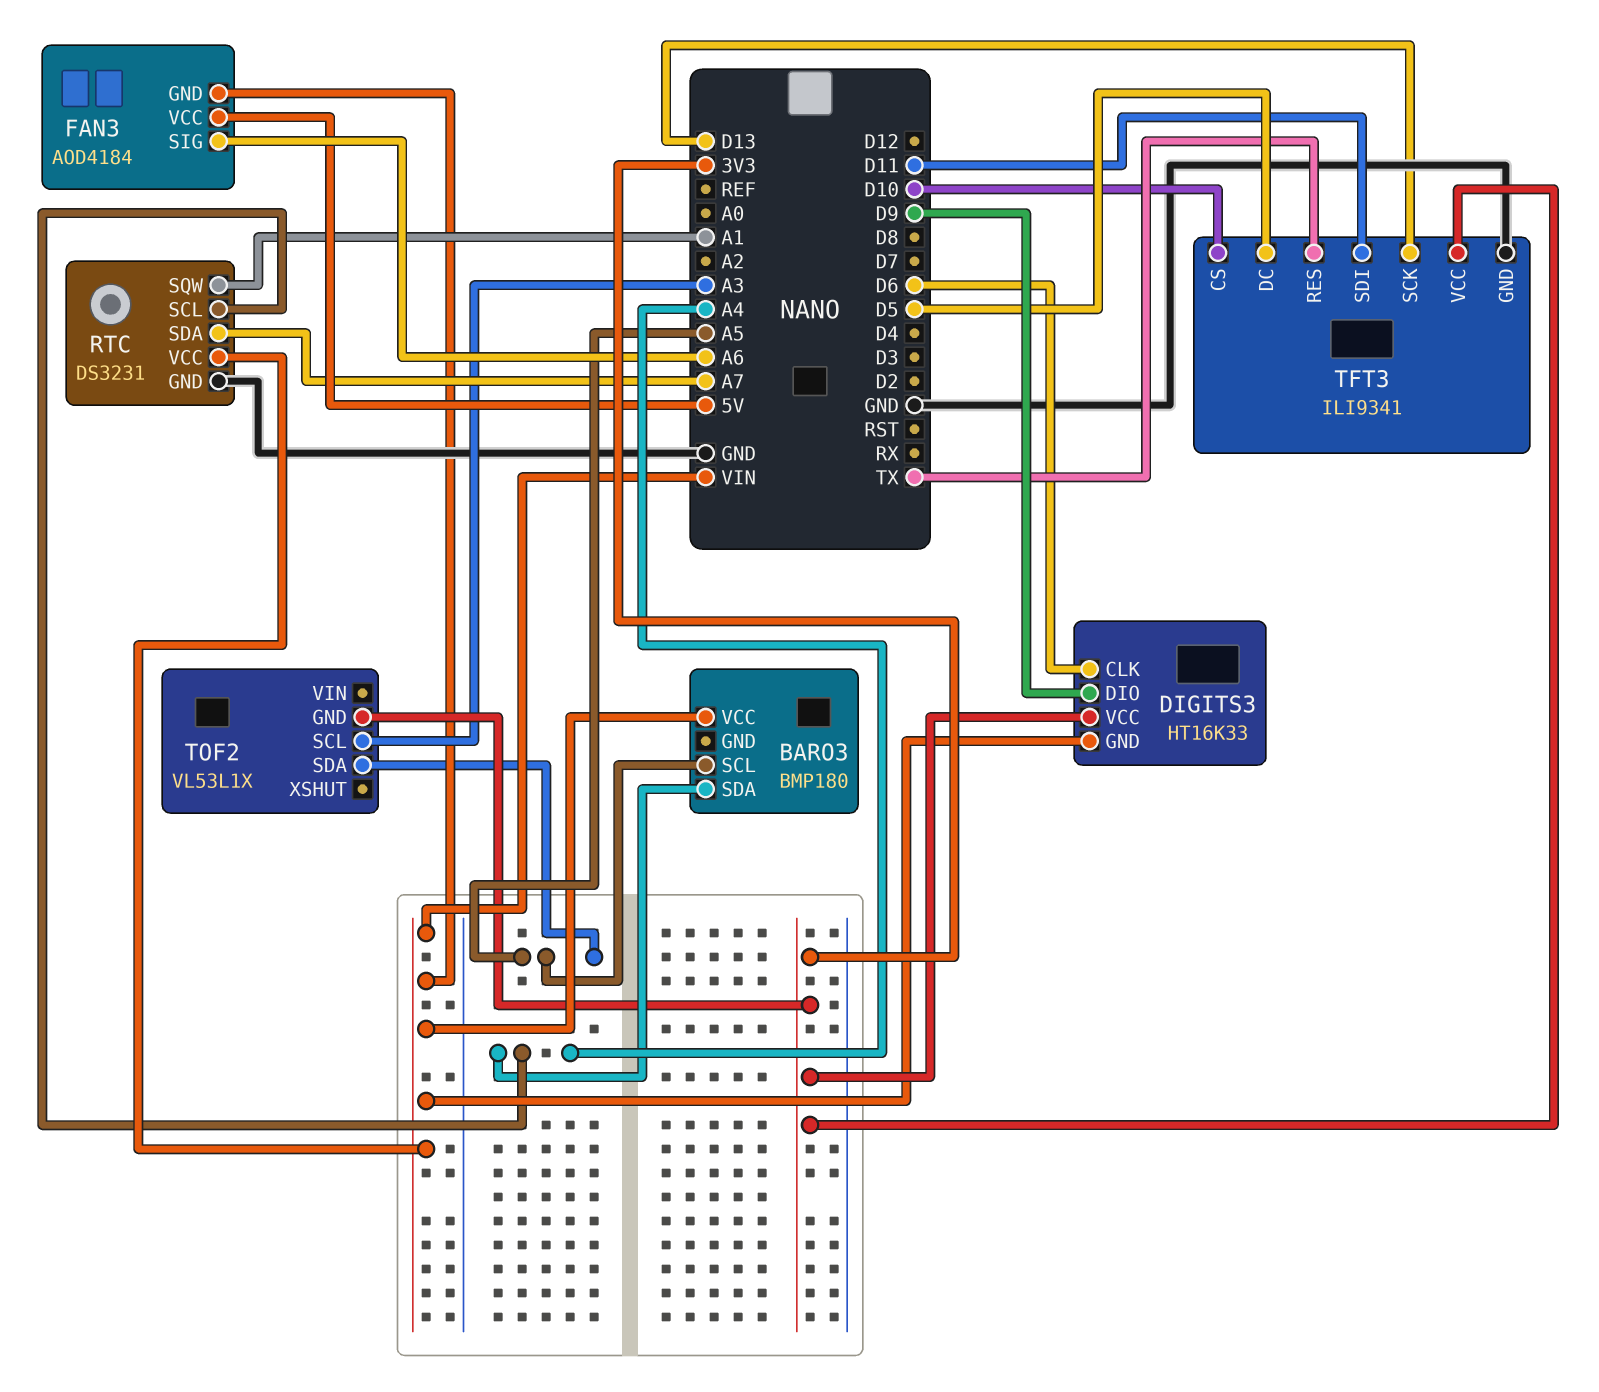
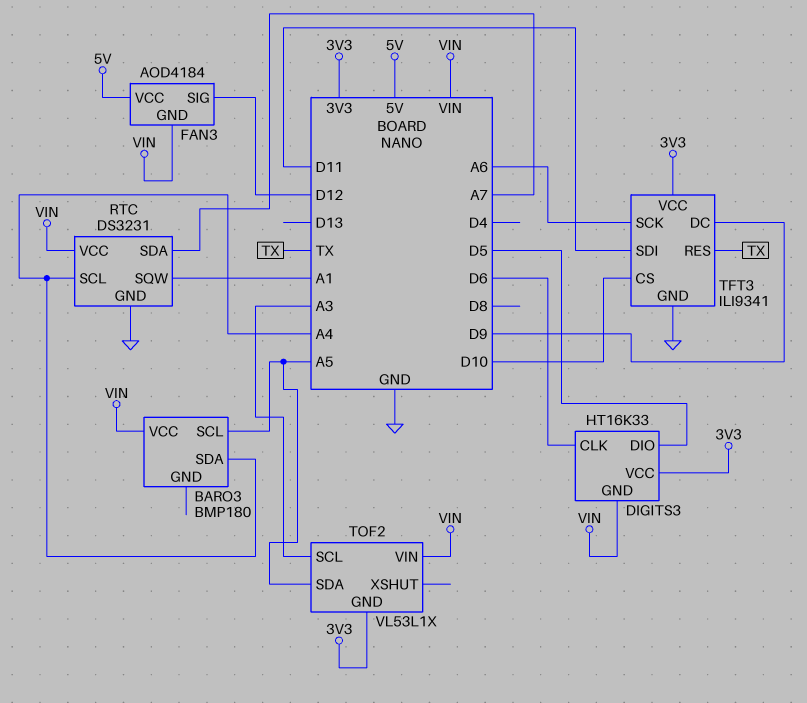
DIGITS3 pin DIO: D9 -> D5
FAN3 pin SIG: A6 -> D12
TFT3 pin DC: D5 -> D9
TFT3 pin SCK: D13 -> A6
TOF2 pin VIN: none -> VIN

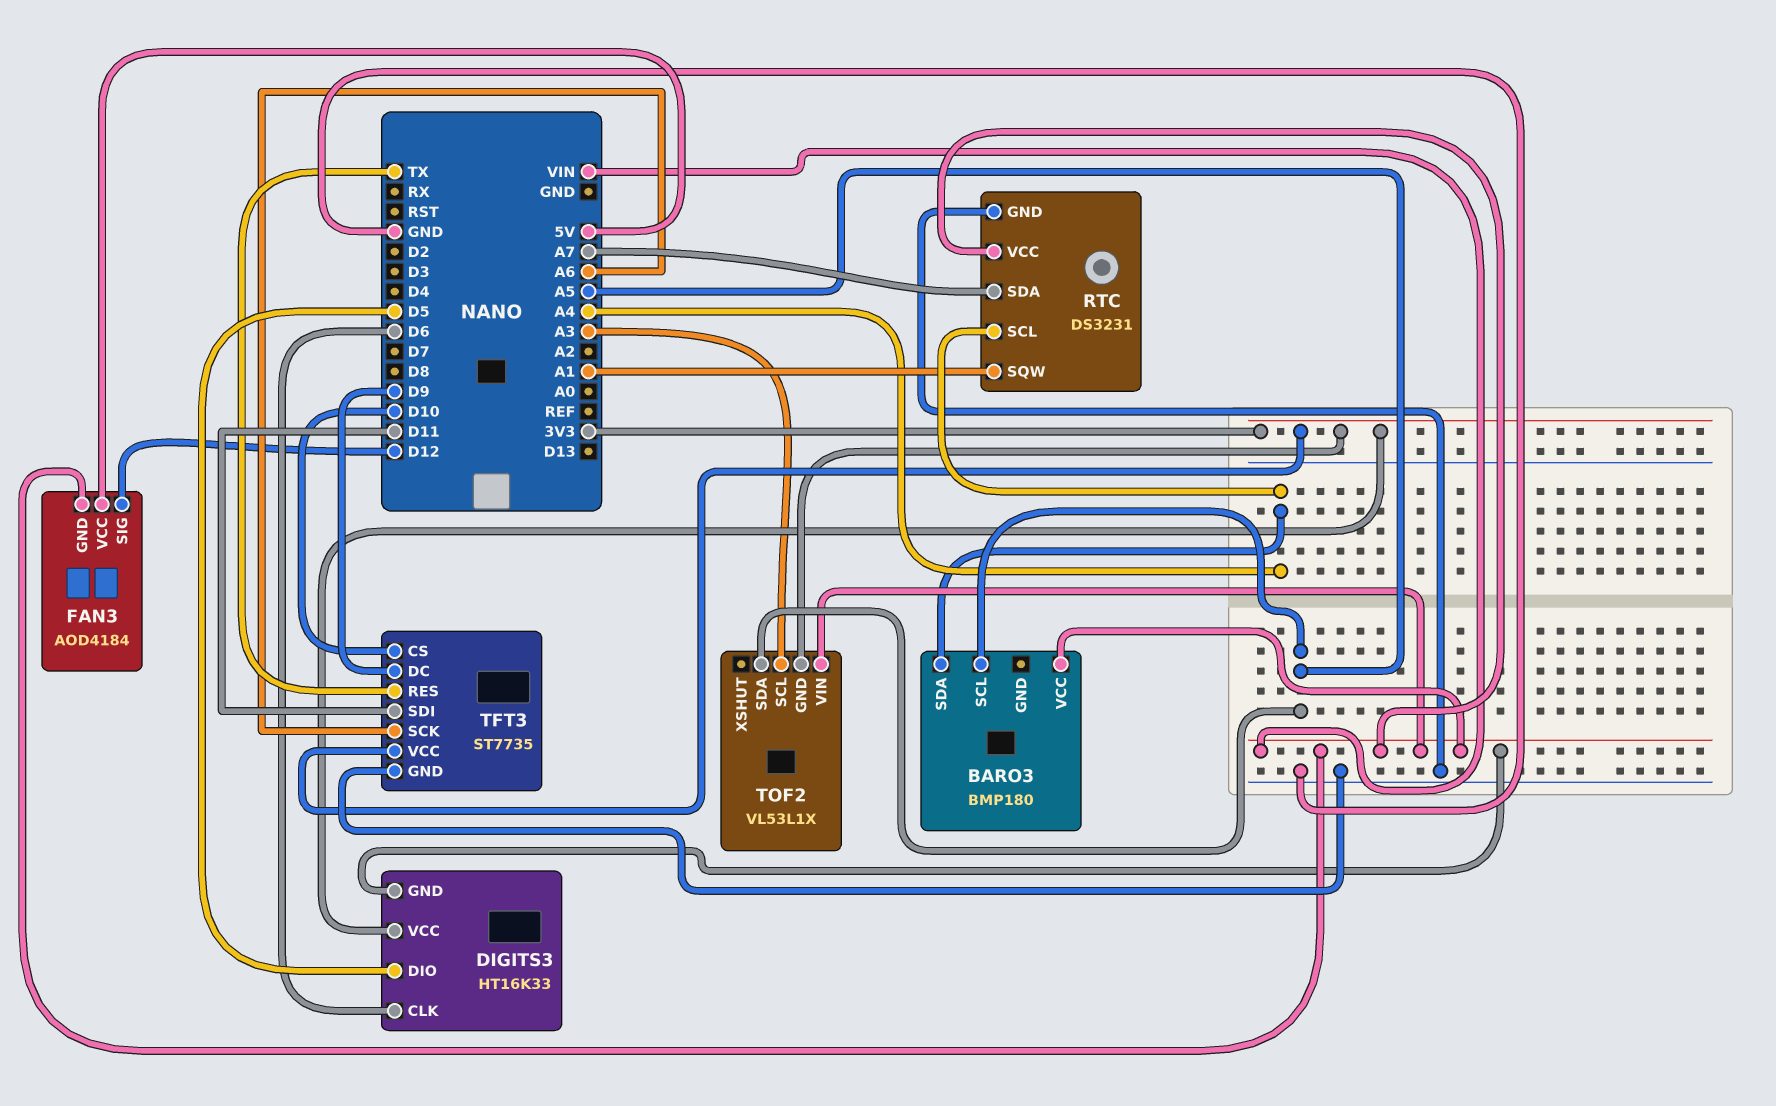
TFT3: ILI9341 -> ST7735

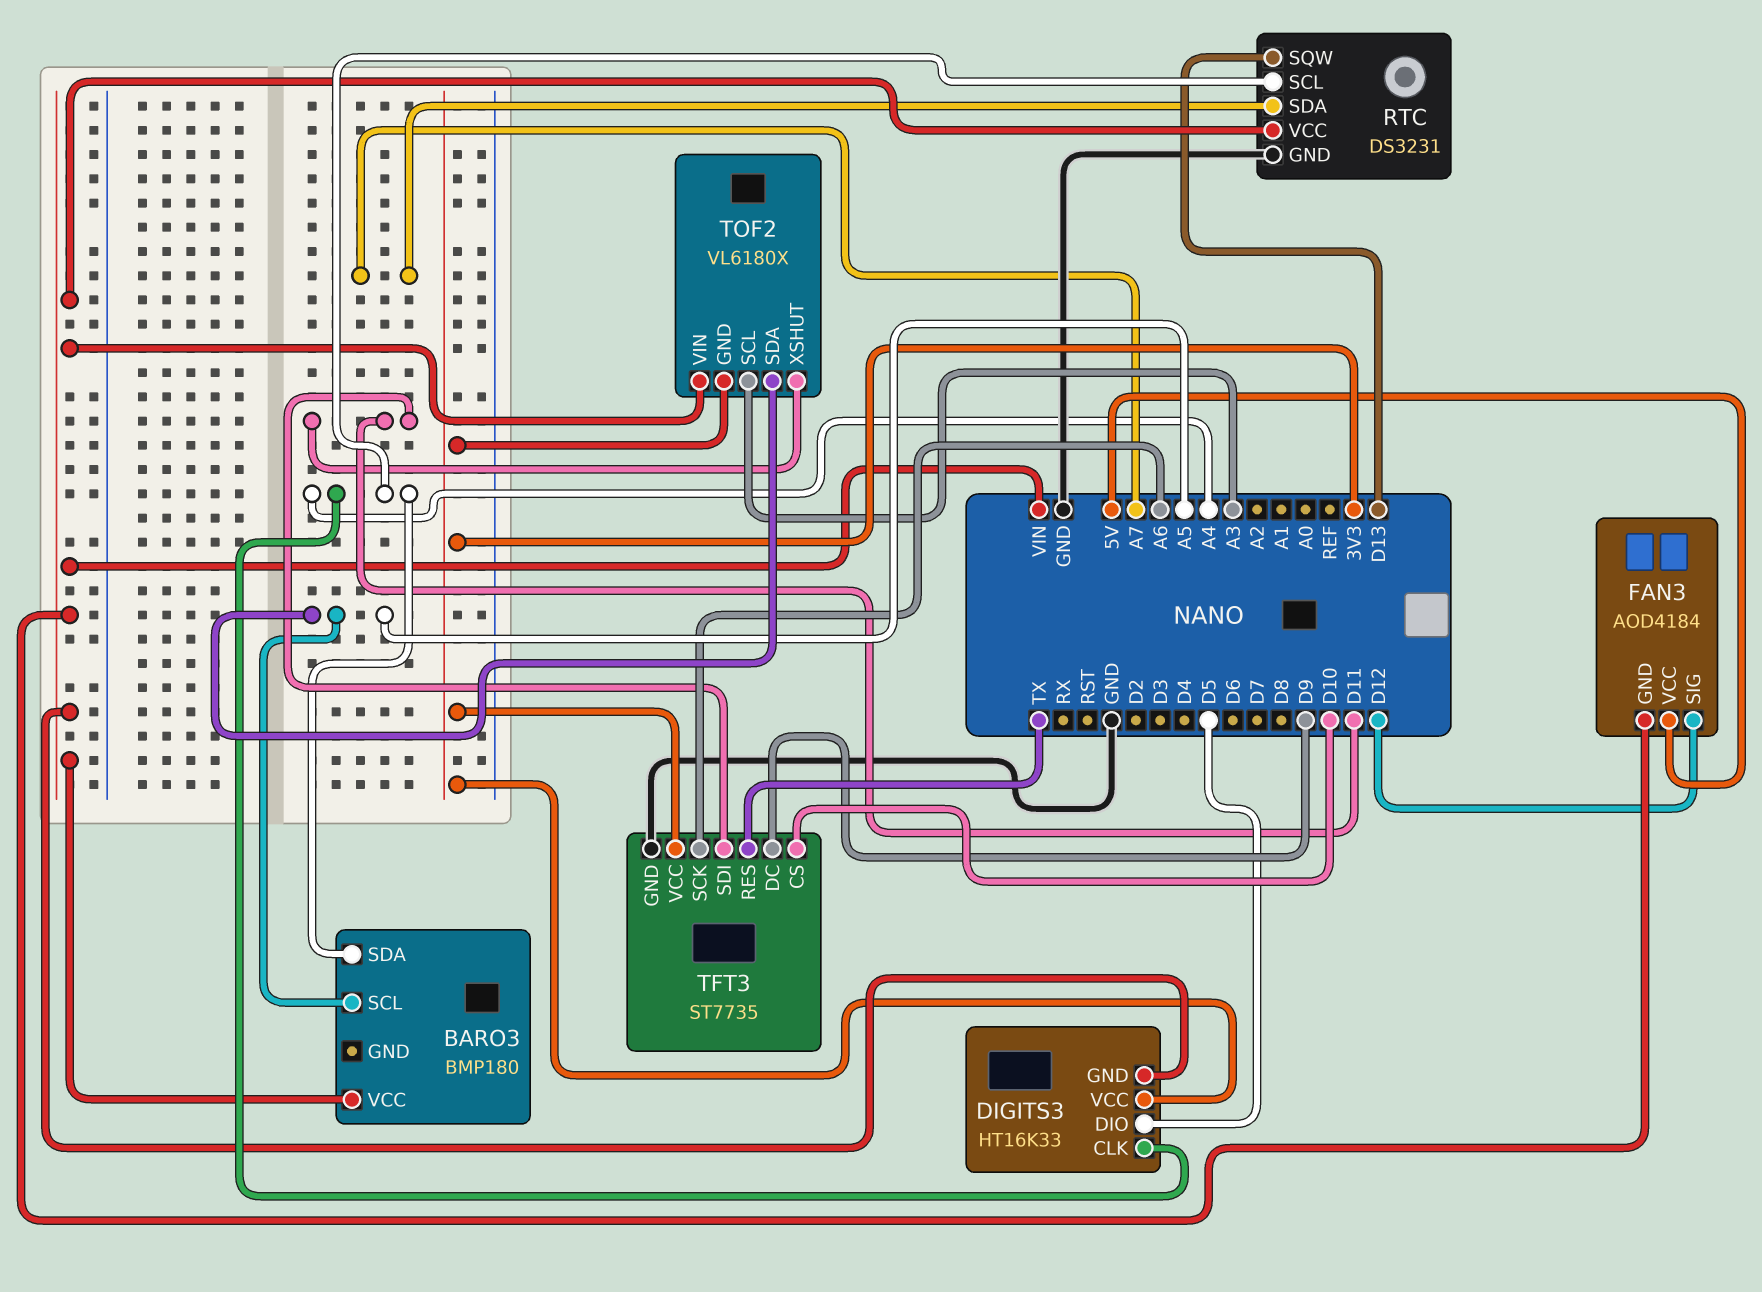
DIGITS3 pin CLK: D6 -> A4
RTC pin SQW: A1 -> D13
TOF2: VL53L1X -> VL6180X
TOF2 pin XSHUT: none -> D11

